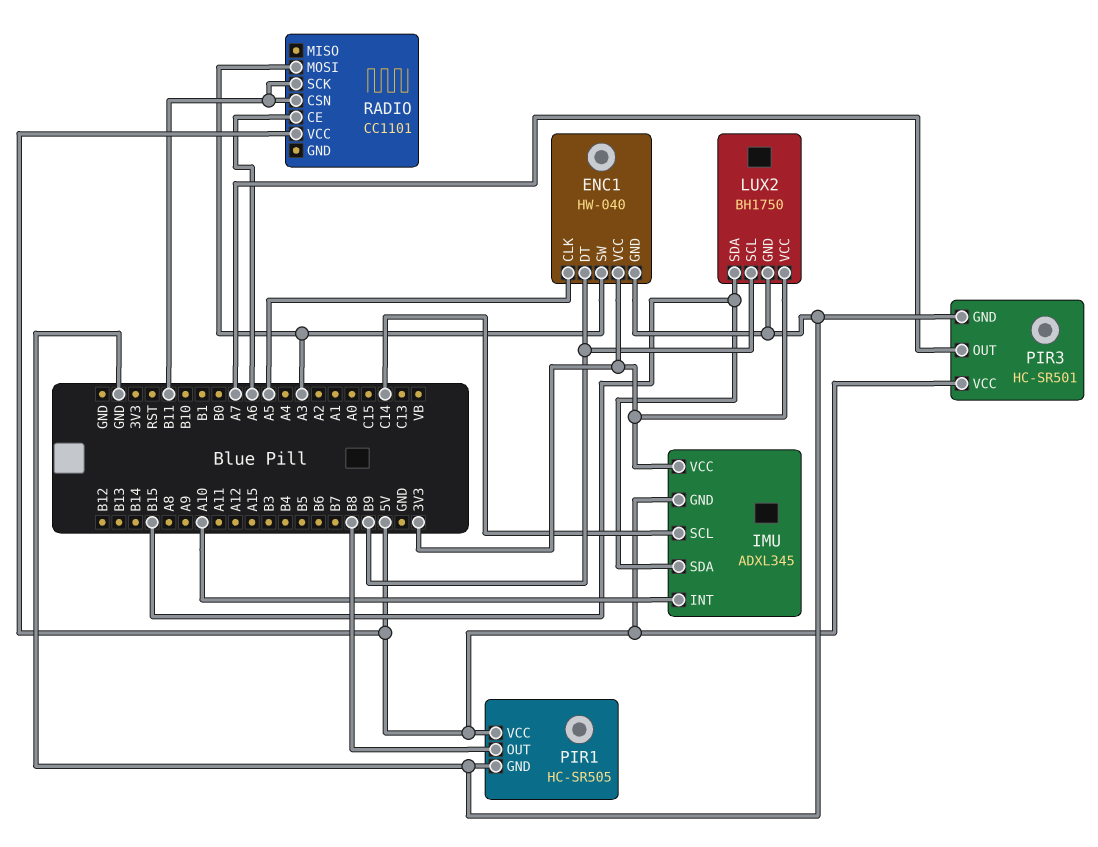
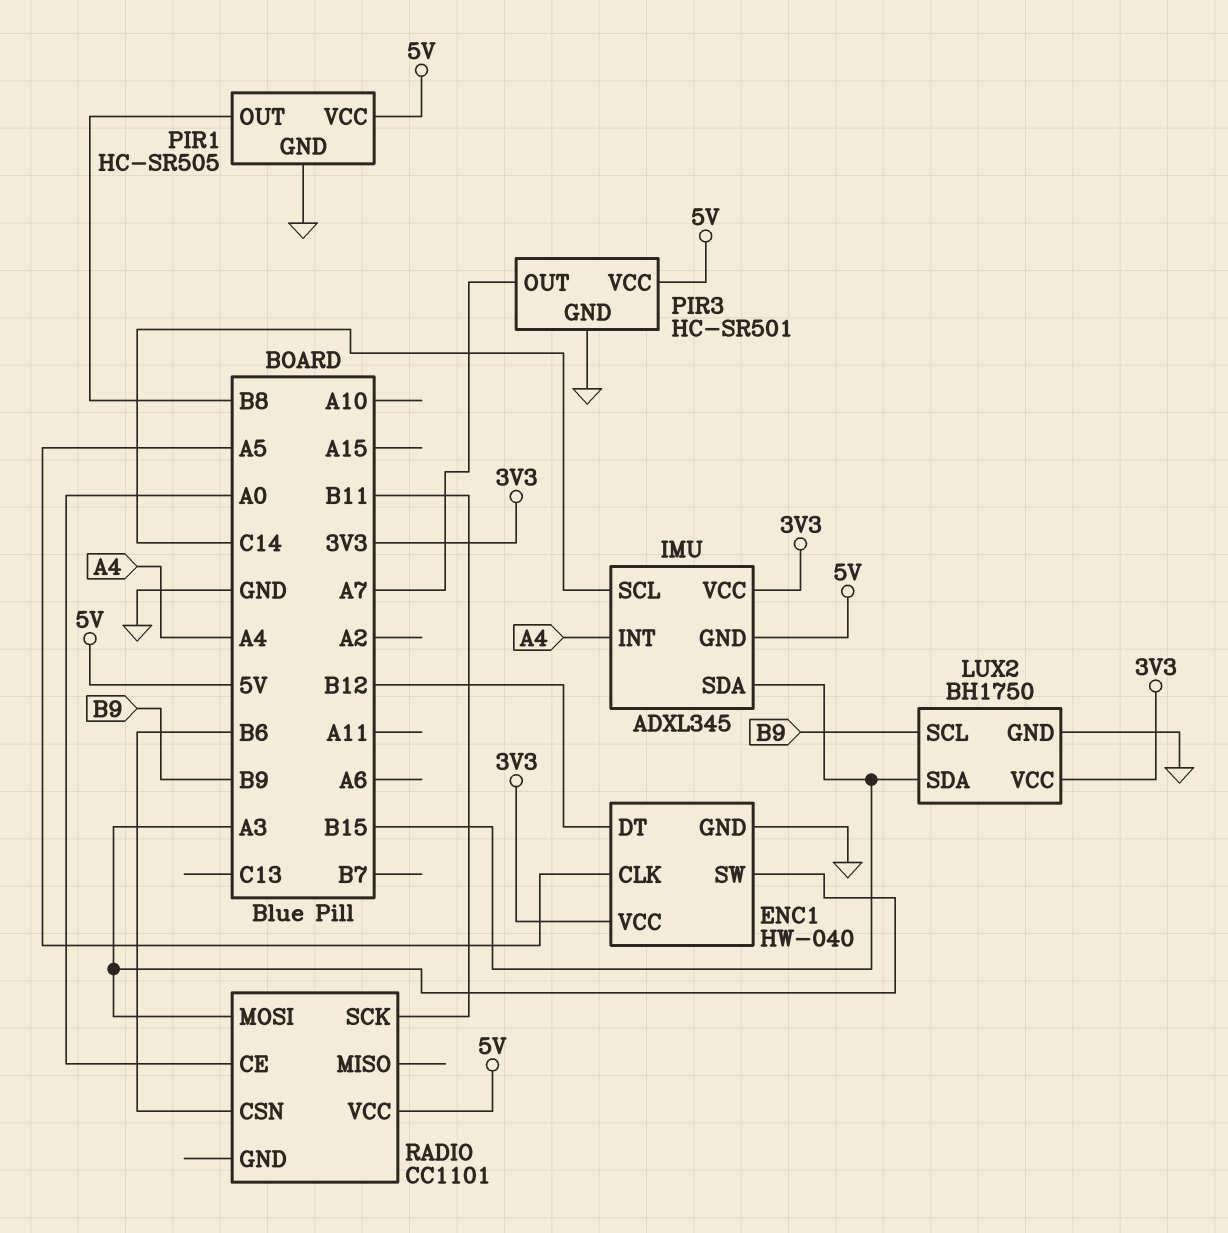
ENC1 pin DT: B9 -> B12
IMU pin INT: A10 -> A4
RADIO pin CE: A6 -> A0
RADIO pin CSN: B11 -> B6

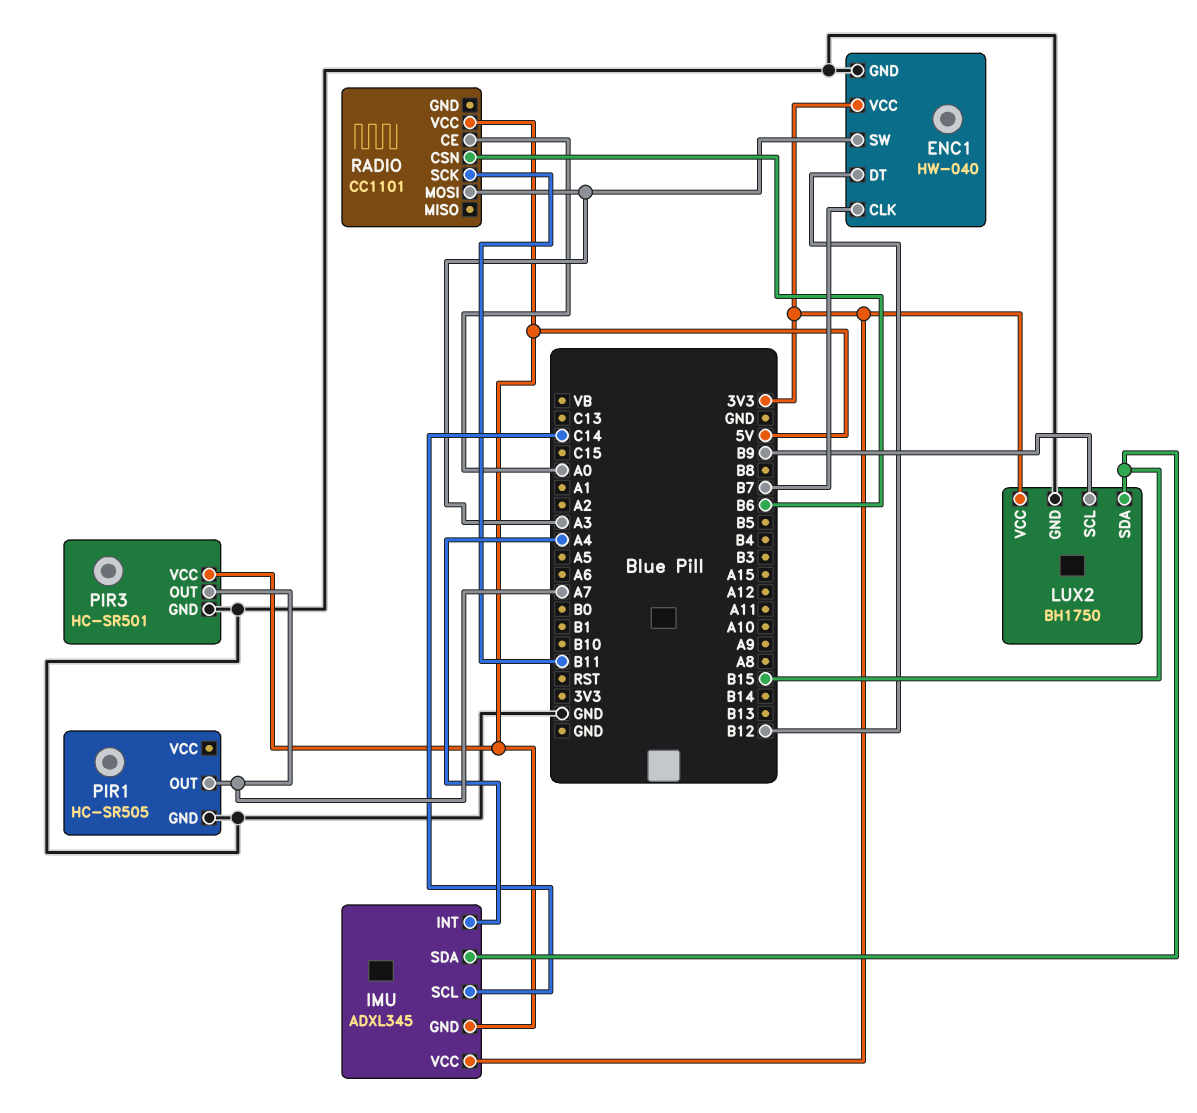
ENC1 pin CLK: A5 -> B7
PIR1 pin OUT: B8 -> A7
PIR1 pin VCC: 5V -> none

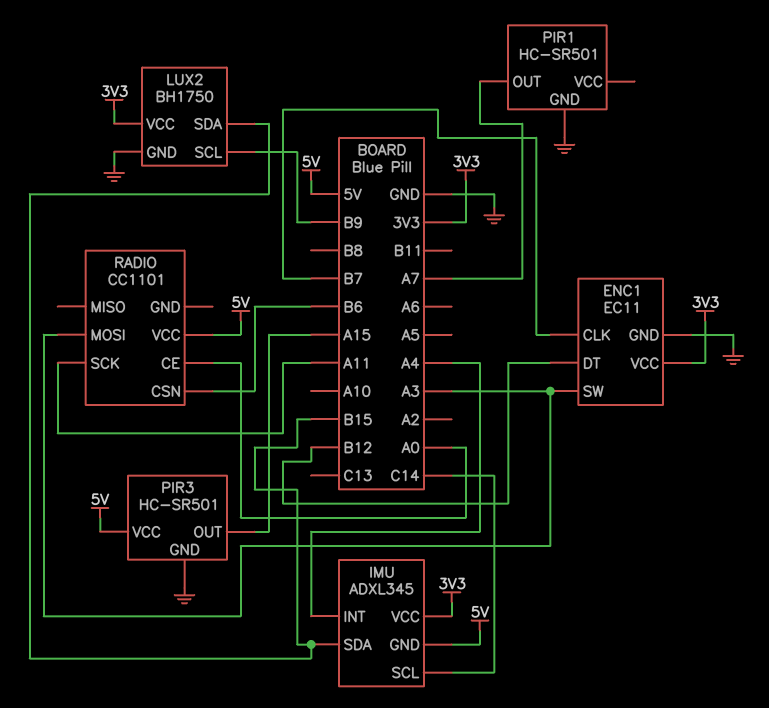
ENC1: HW-040 -> EC11
PIR1: HC-SR505 -> HC-SR501
PIR3 pin OUT: A7 -> A15
RADIO pin SCK: B11 -> A11

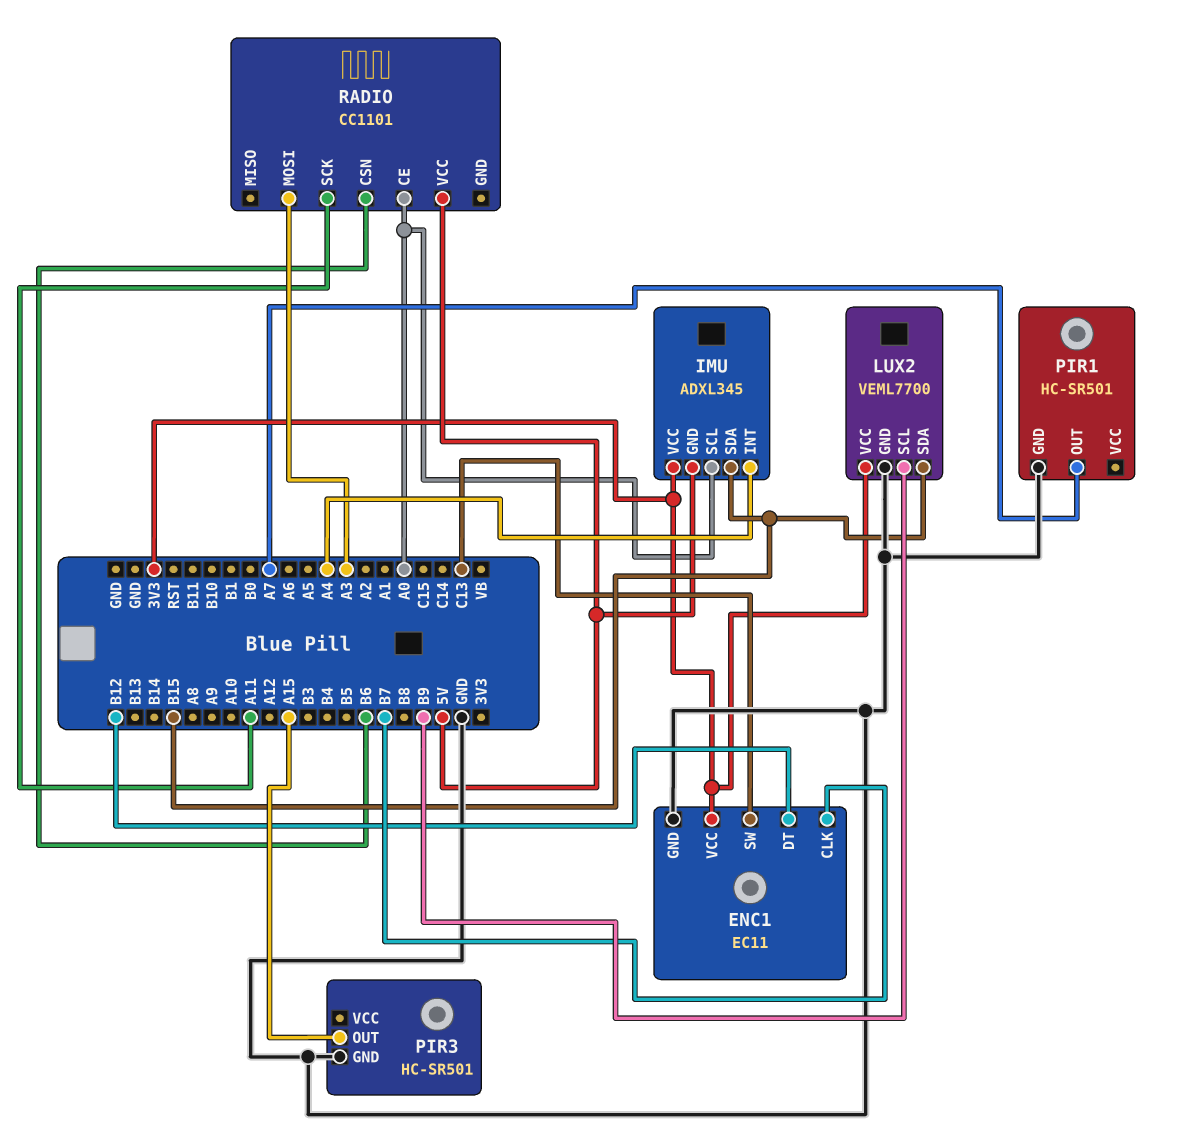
ENC1 pin SW: A3 -> C13
IMU pin SCL: C14 -> A0
LUX2: BH1750 -> VEML7700
PIR3 pin VCC: 5V -> none

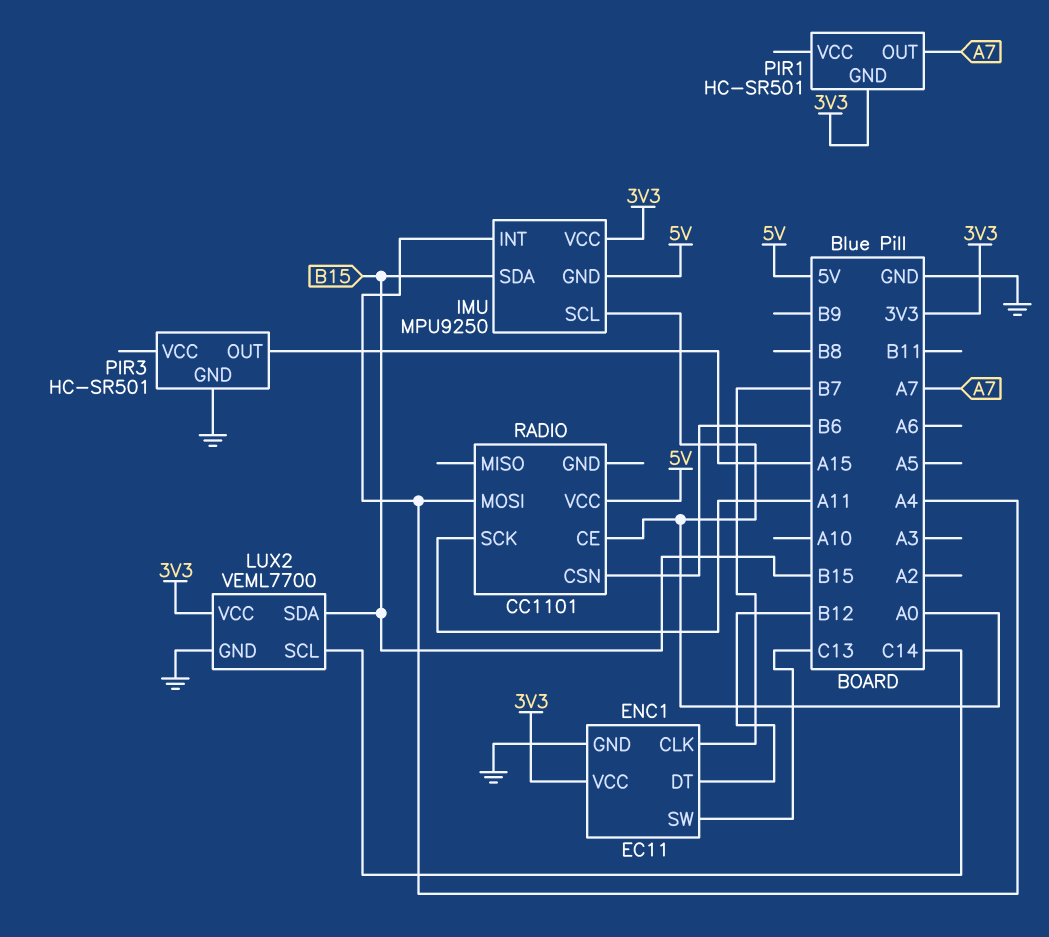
IMU: ADXL345 -> MPU9250
LUX2 pin SCL: B9 -> C14
PIR1 pin GND: GND -> 3V3
RADIO pin MOSI: A3 -> A4

